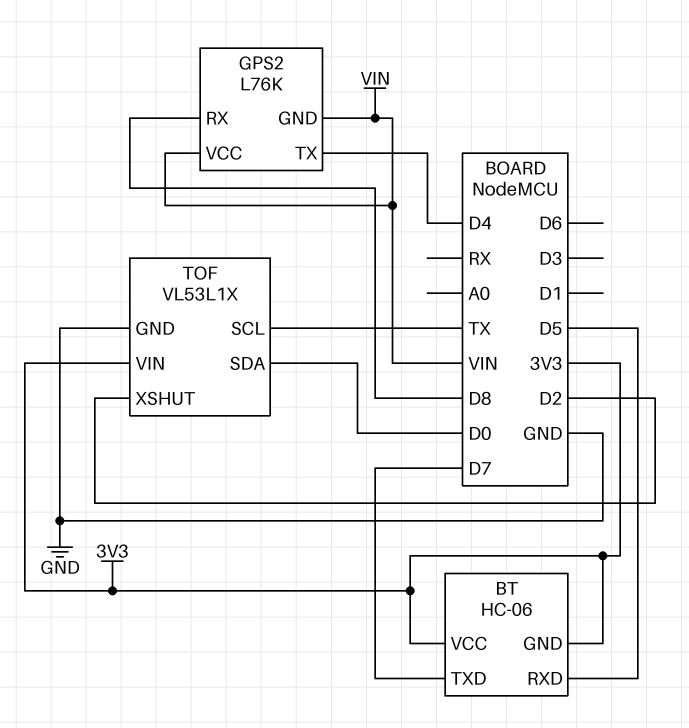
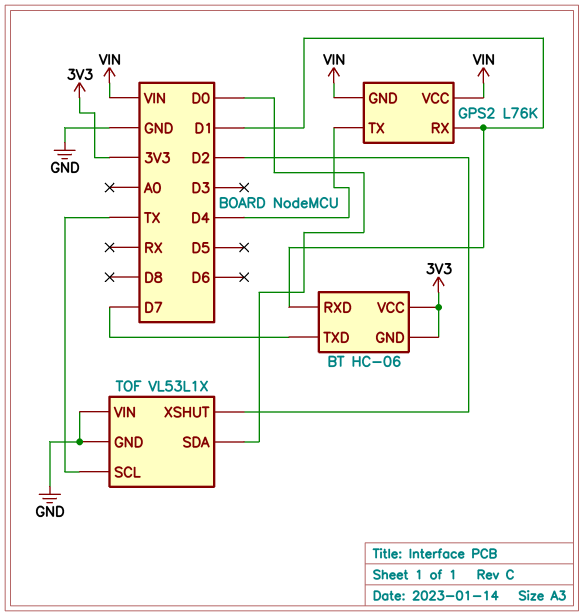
BT pin RXD: D5 -> D1
GPS2 pin RX: D8 -> D1
TOF pin VIN: 3V3 -> GND

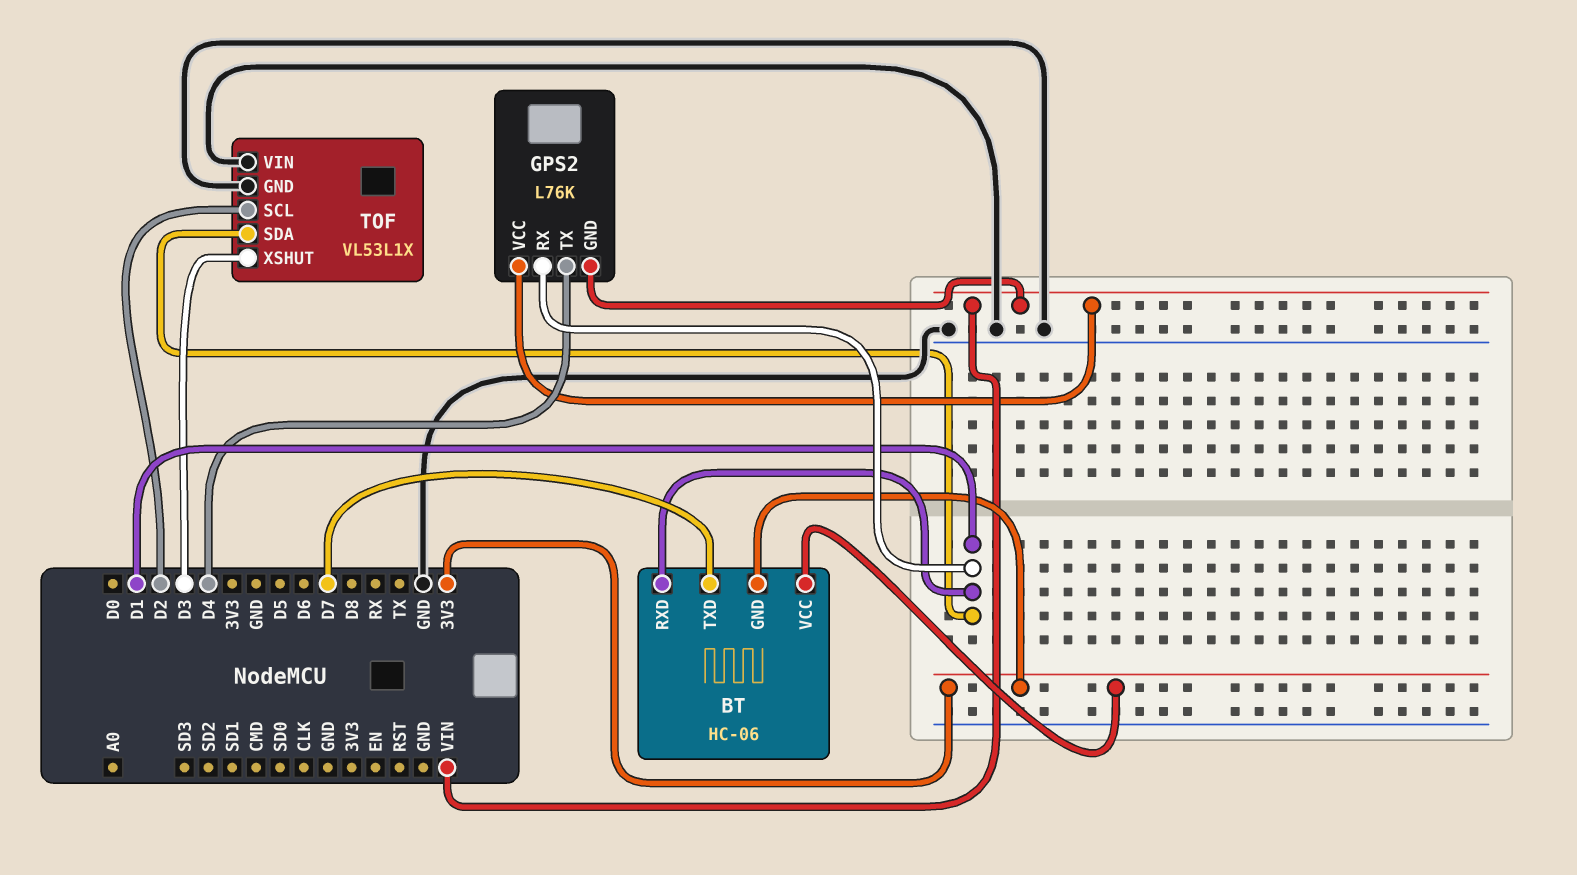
TOF pin SCL: TX -> D2
TOF pin SDA: D0 -> D1
TOF pin XSHUT: D2 -> D3

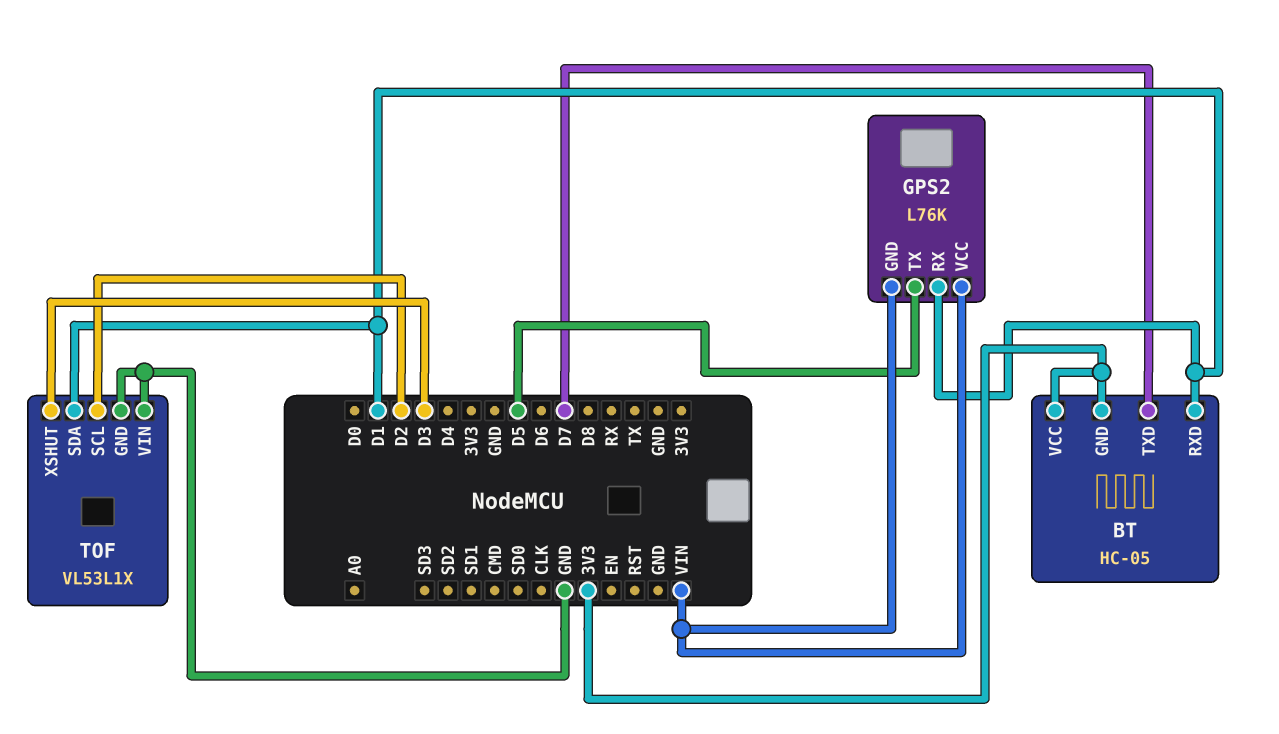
BT: HC-06 -> HC-05
GPS2 pin TX: D4 -> D5

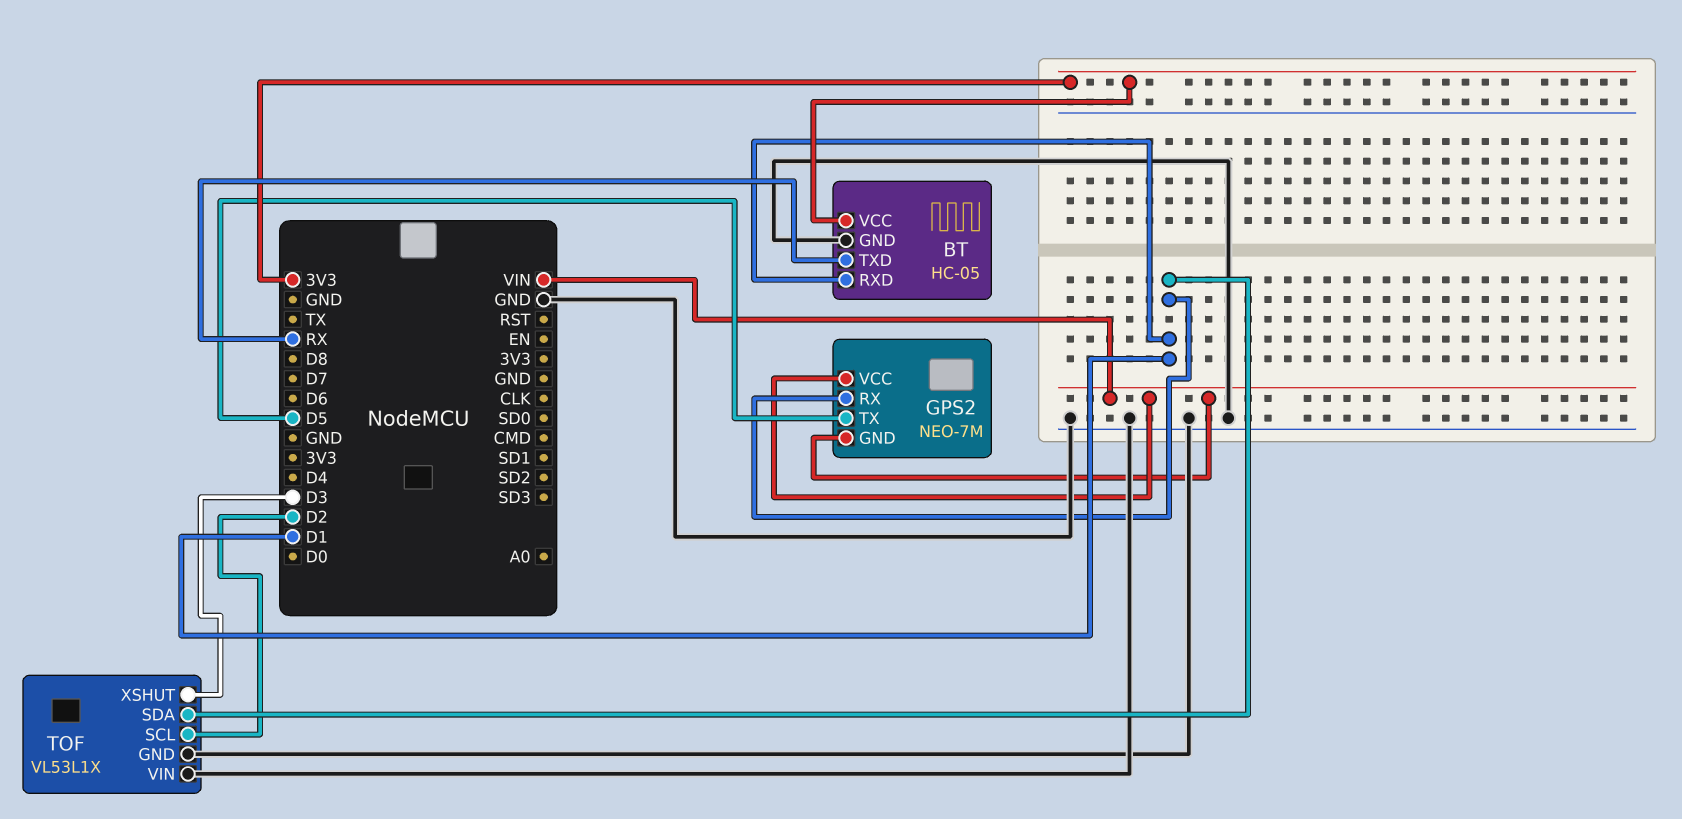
BT pin GND: 3V3 -> GND
BT pin TXD: D7 -> RX
GPS2: L76K -> NEO-7M

